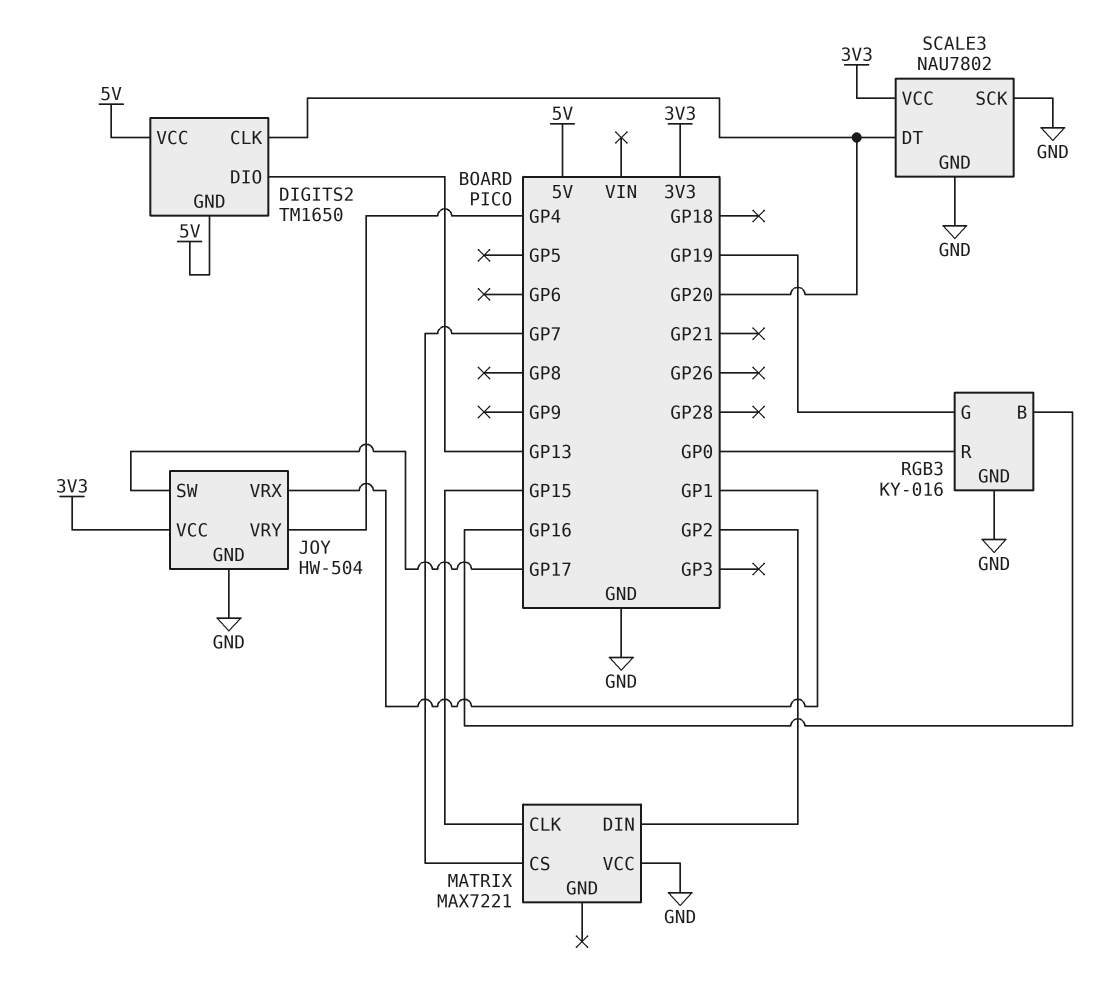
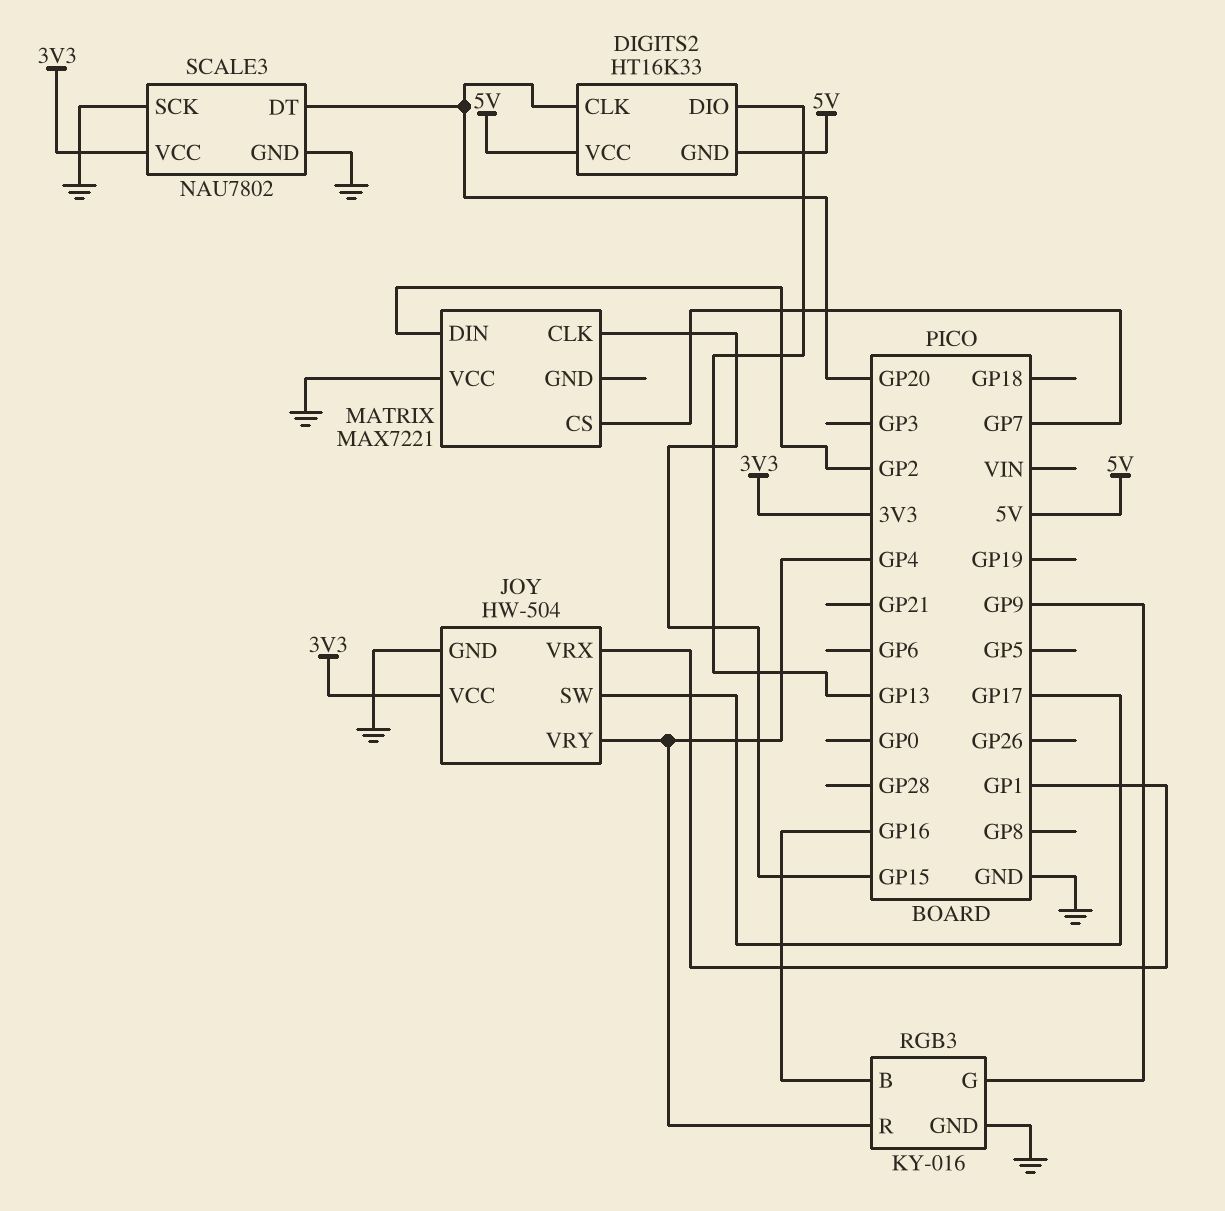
DIGITS2: TM1650 -> HT16K33
RGB3 pin G: GP19 -> GP9
RGB3 pin R: GP0 -> GP4

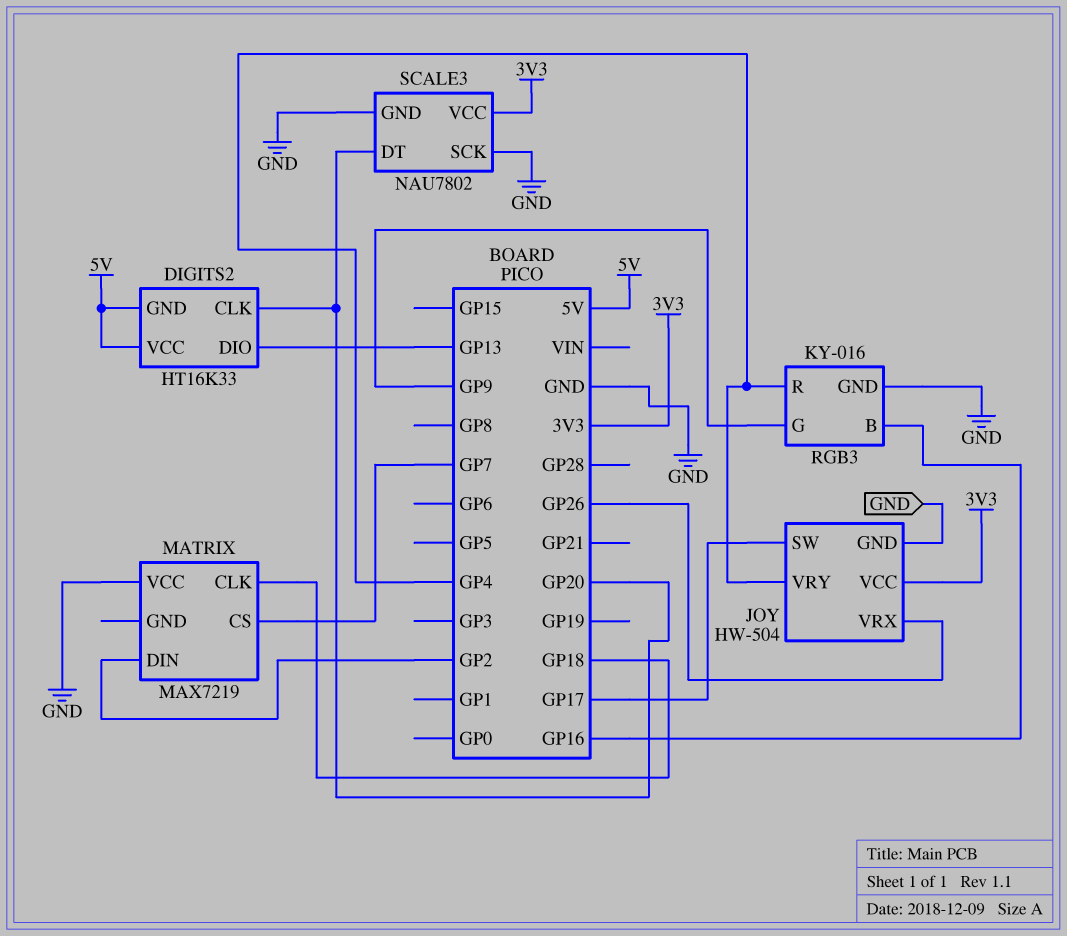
JOY pin VRX: GP1 -> GP26
MATRIX: MAX7221 -> MAX7219
MATRIX pin CLK: GP15 -> GP18

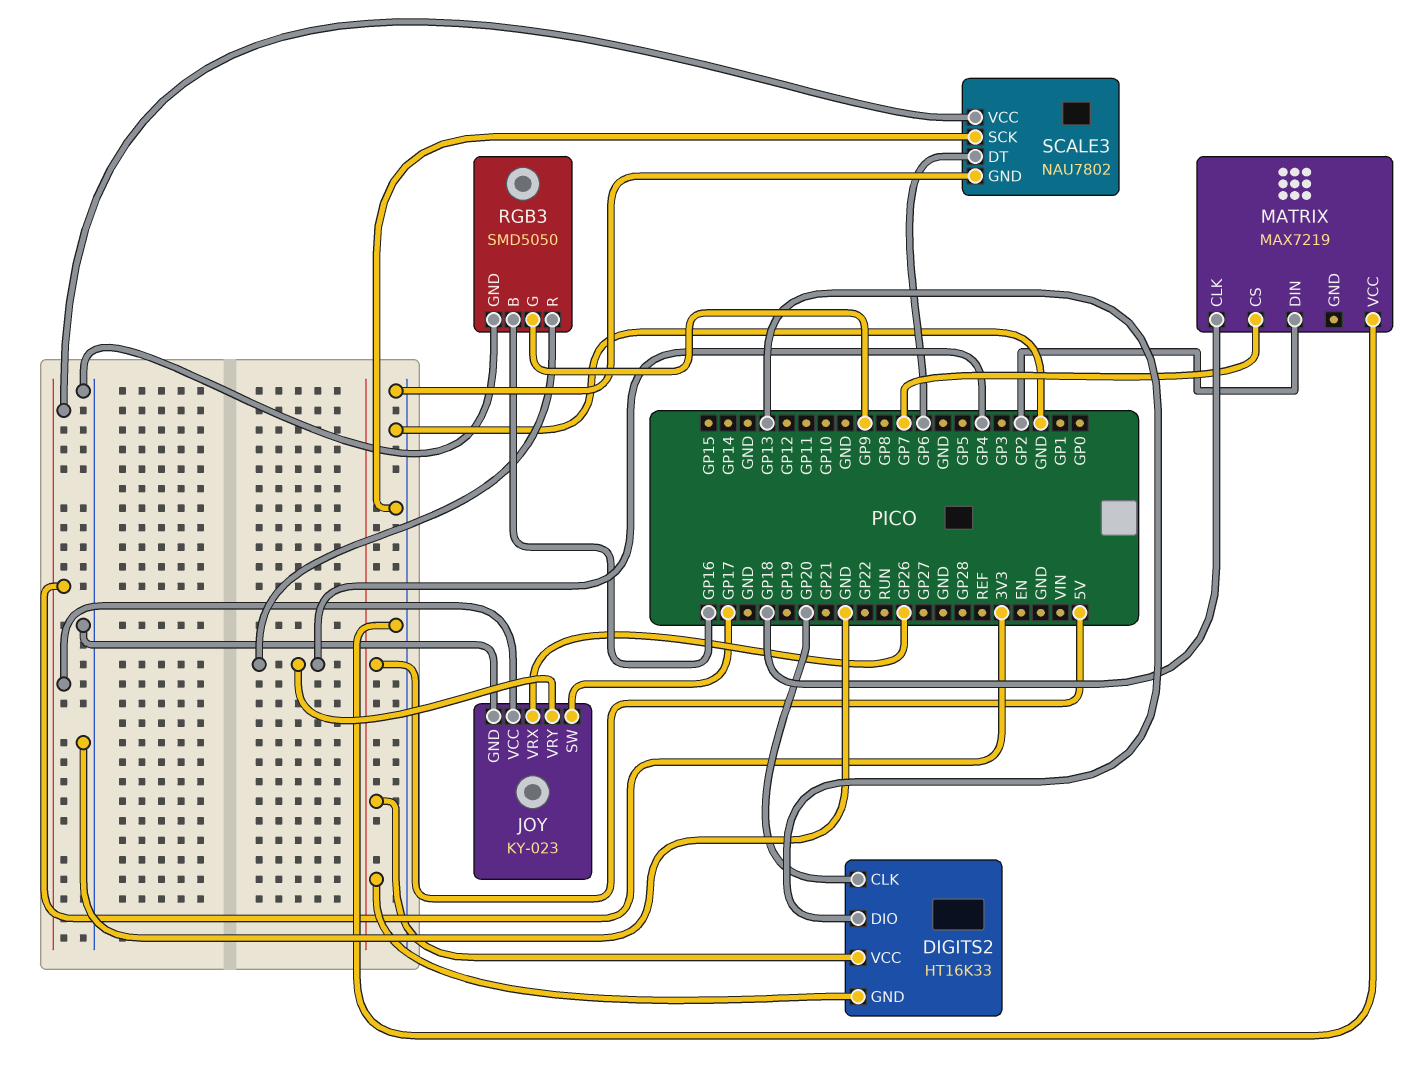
JOY: HW-504 -> KY-023
RGB3: KY-016 -> SMD5050
SCALE3 pin DT: GP20 -> GP6

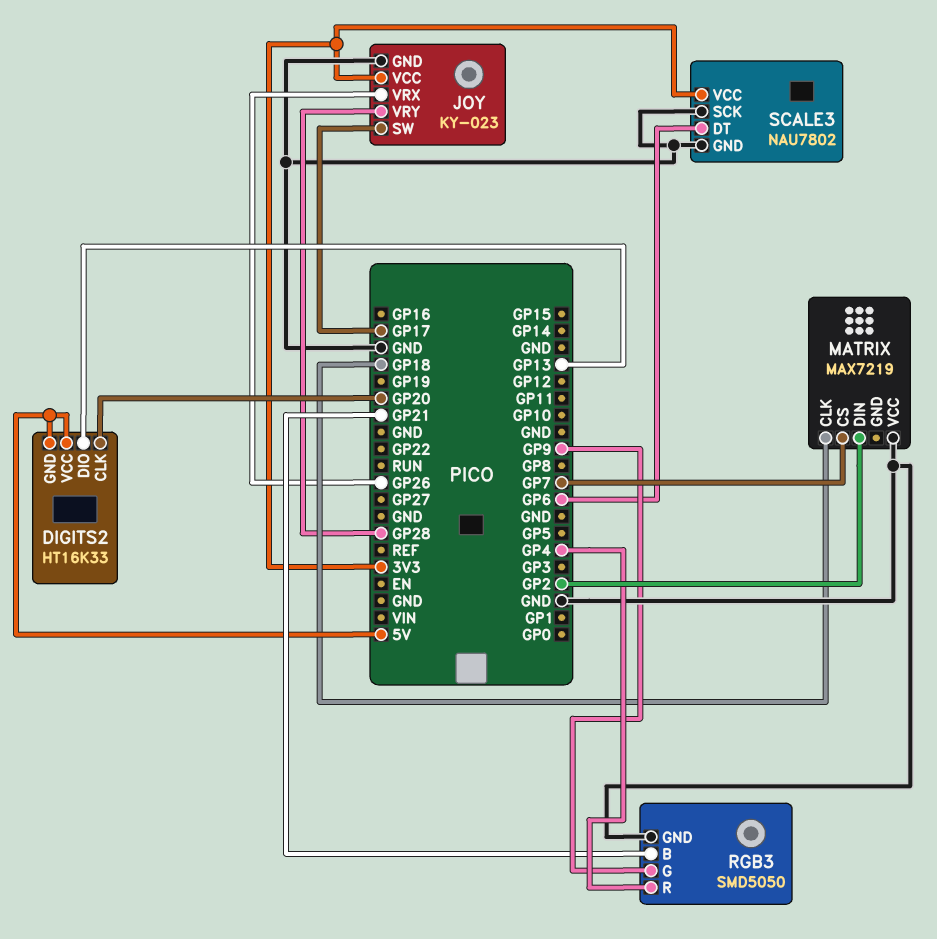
JOY pin VRY: GP4 -> GP28
RGB3 pin B: GP16 -> GP21

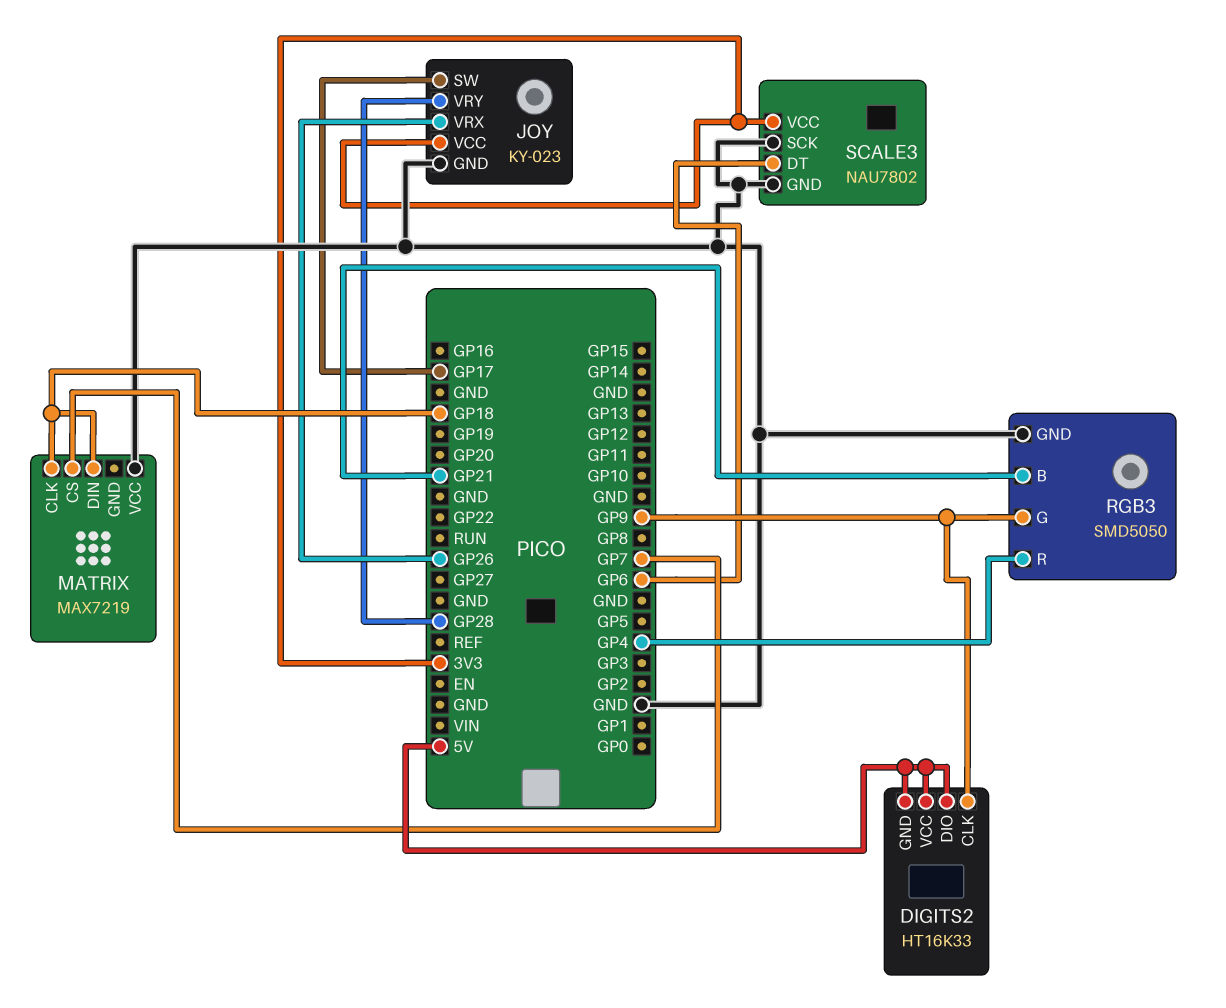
DIGITS2 pin CLK: GP20 -> GP9
DIGITS2 pin DIO: GP13 -> 5V
MATRIX pin DIN: GP2 -> GP18

